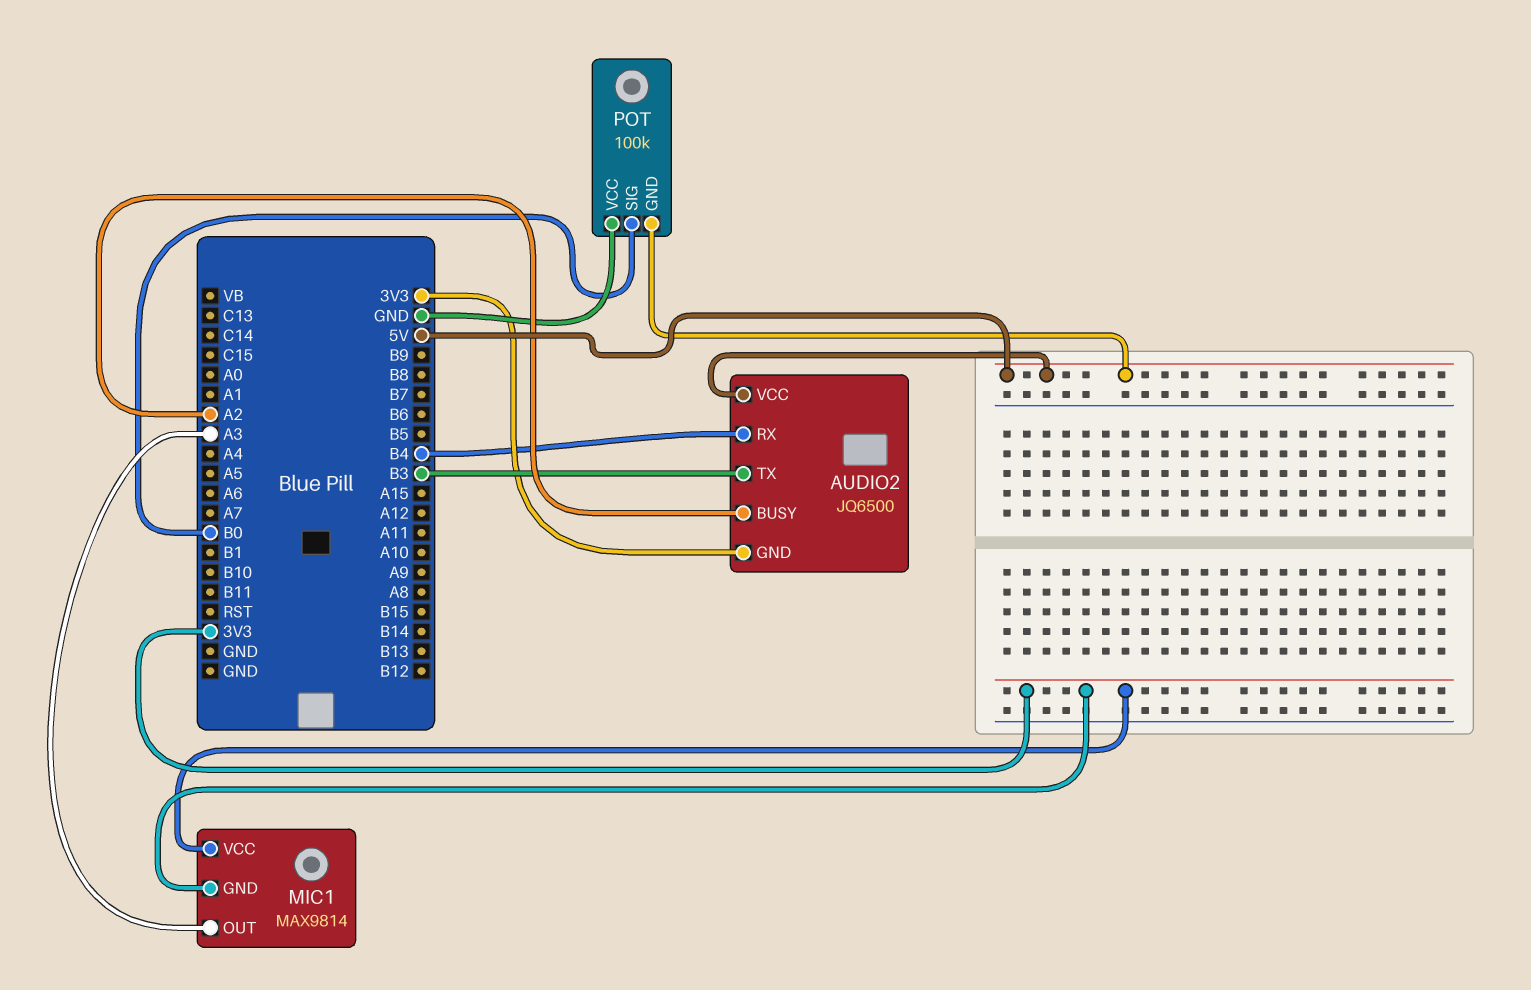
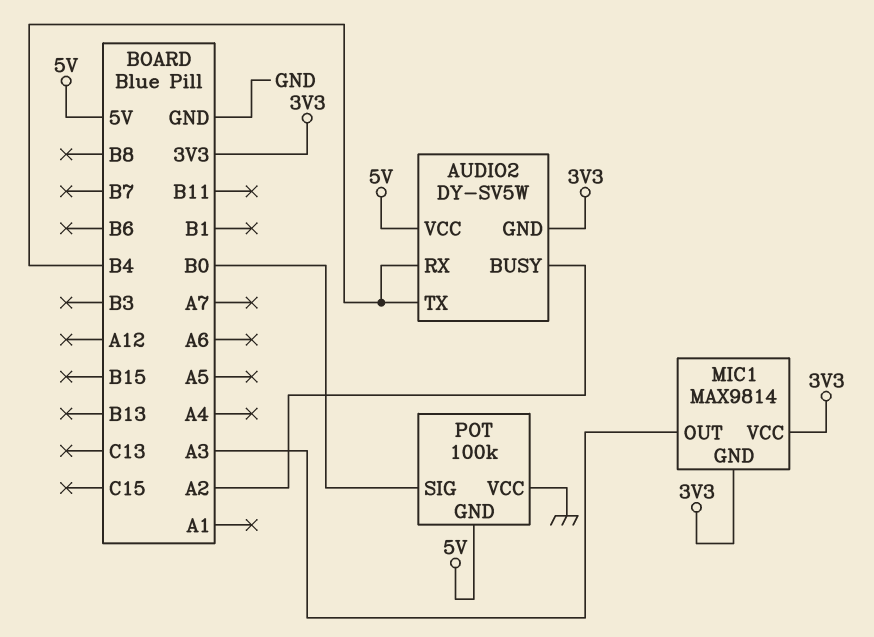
AUDIO2: JQ6500 -> DY-SV5W
AUDIO2 pin TX: B3 -> B4

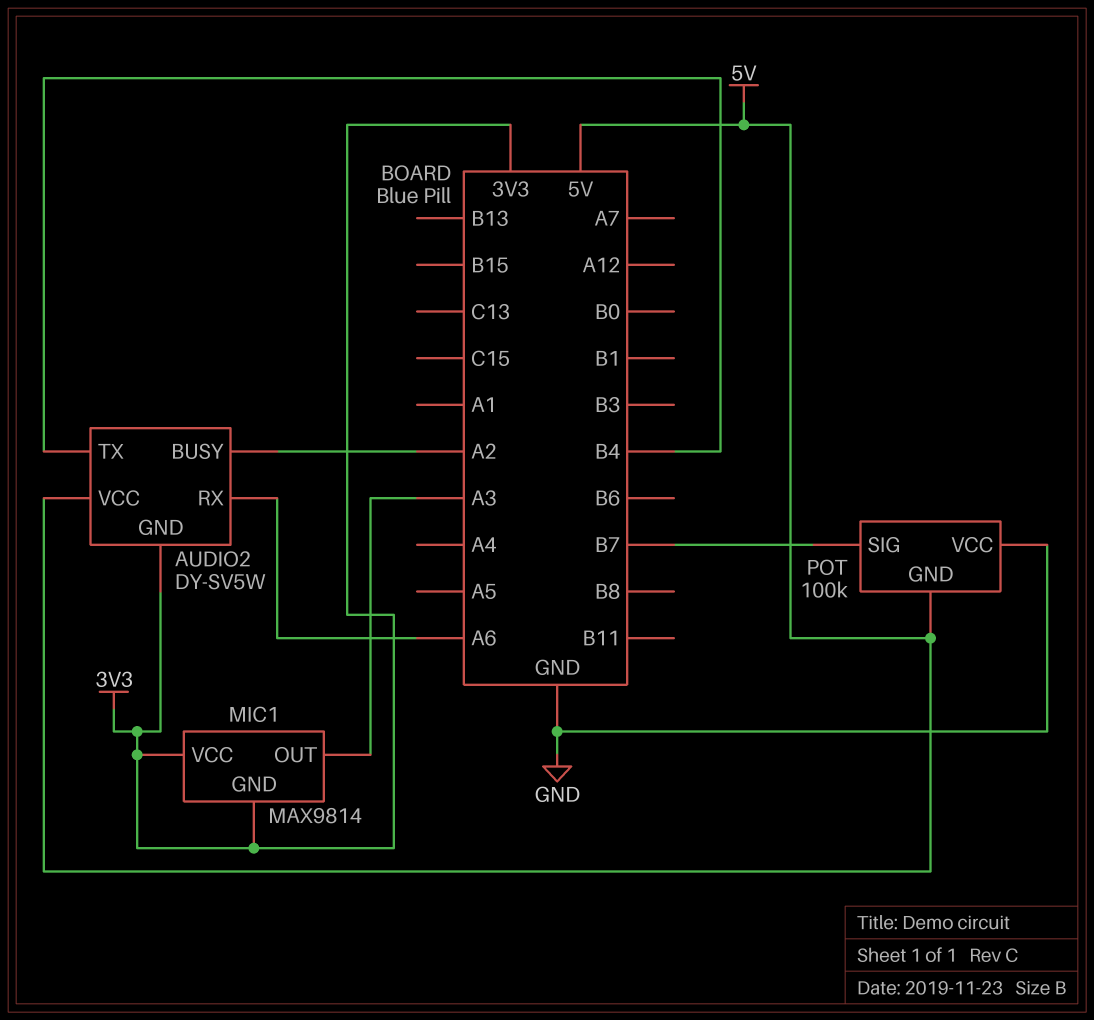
AUDIO2 pin RX: B4 -> A6
POT pin SIG: B0 -> B7

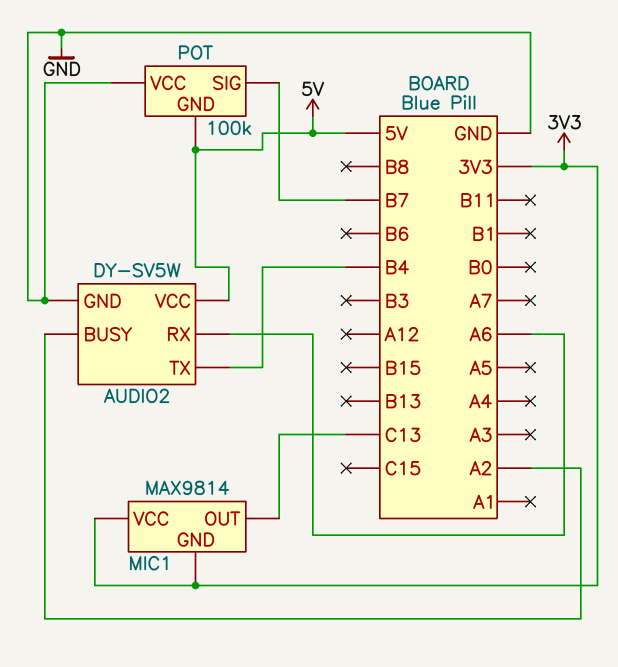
AUDIO2 pin GND: 3V3 -> GND
MIC1 pin OUT: A3 -> C13

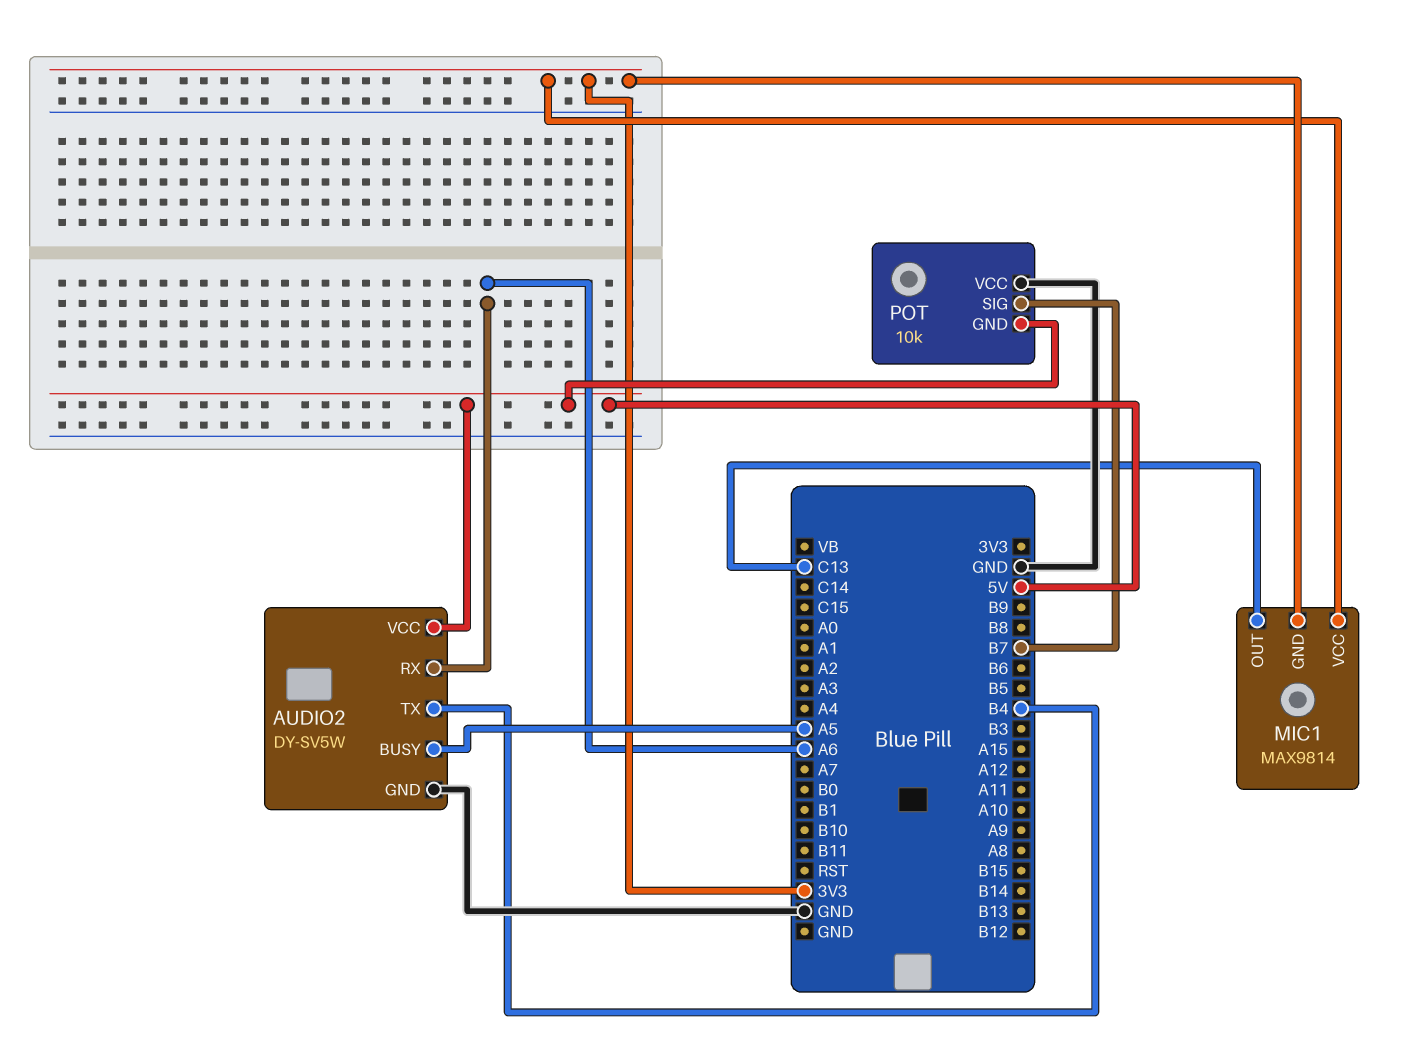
AUDIO2 pin BUSY: A2 -> A5
POT: 100k -> 10k

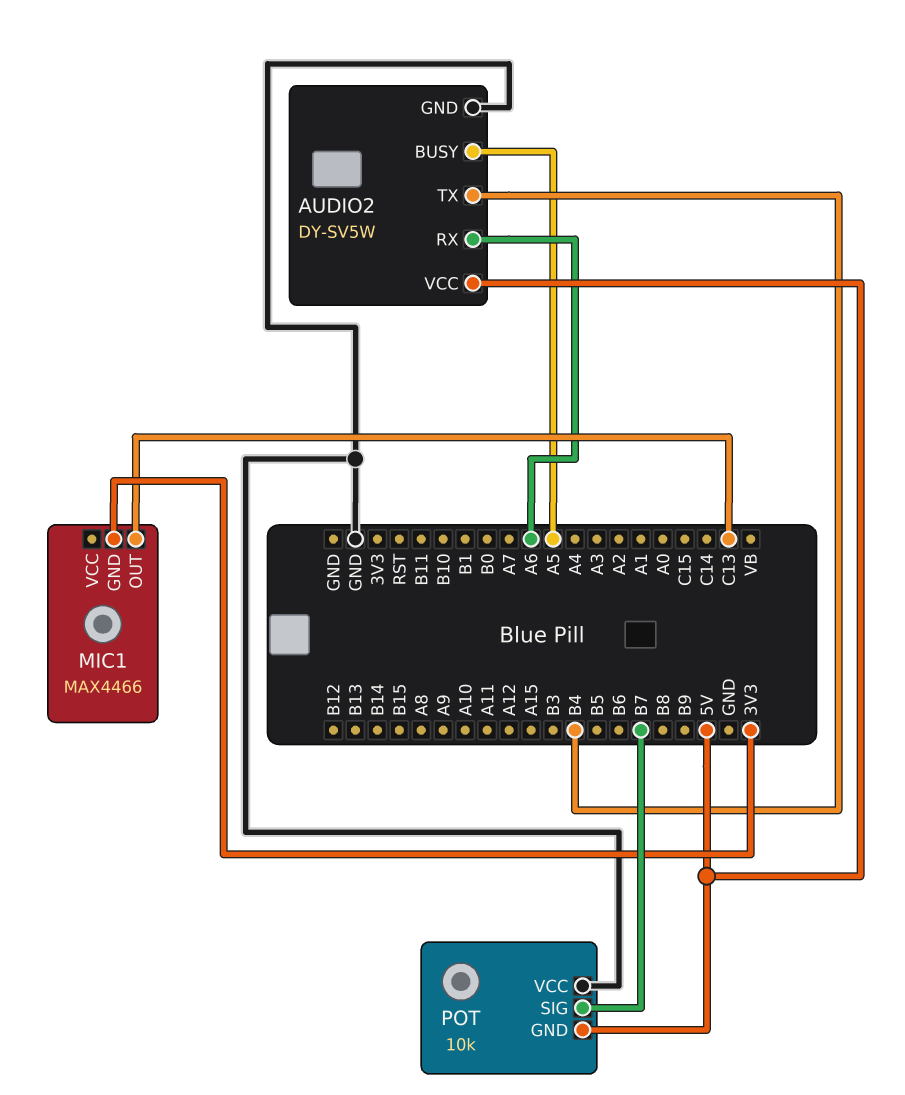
MIC1: MAX9814 -> MAX4466
MIC1 pin VCC: 3V3 -> none

